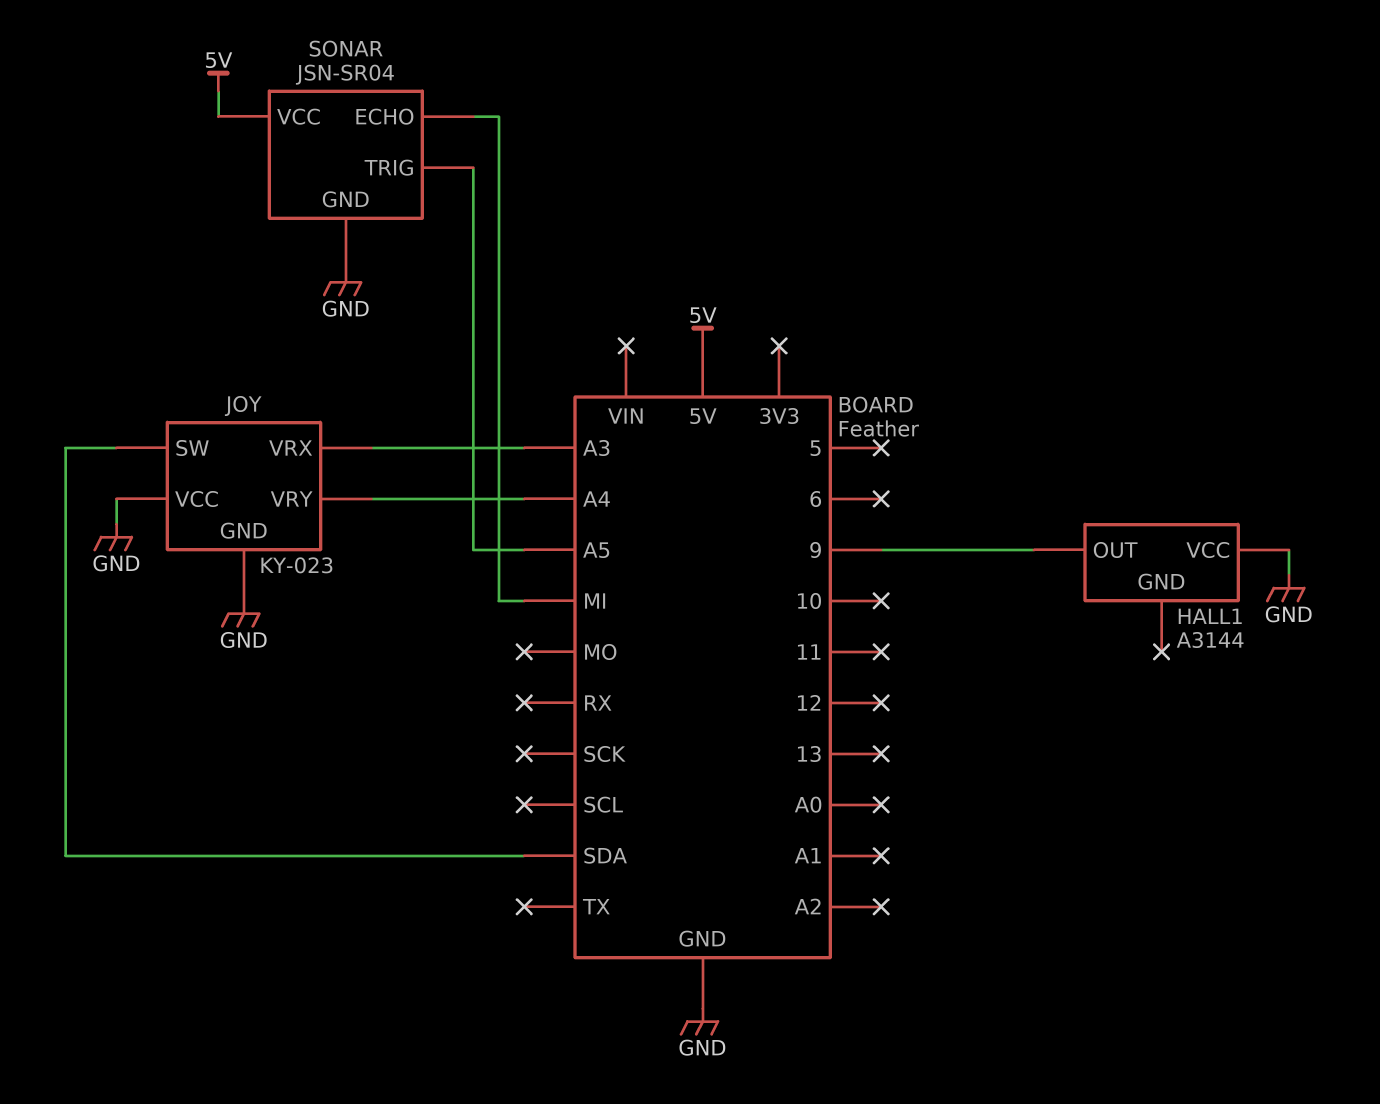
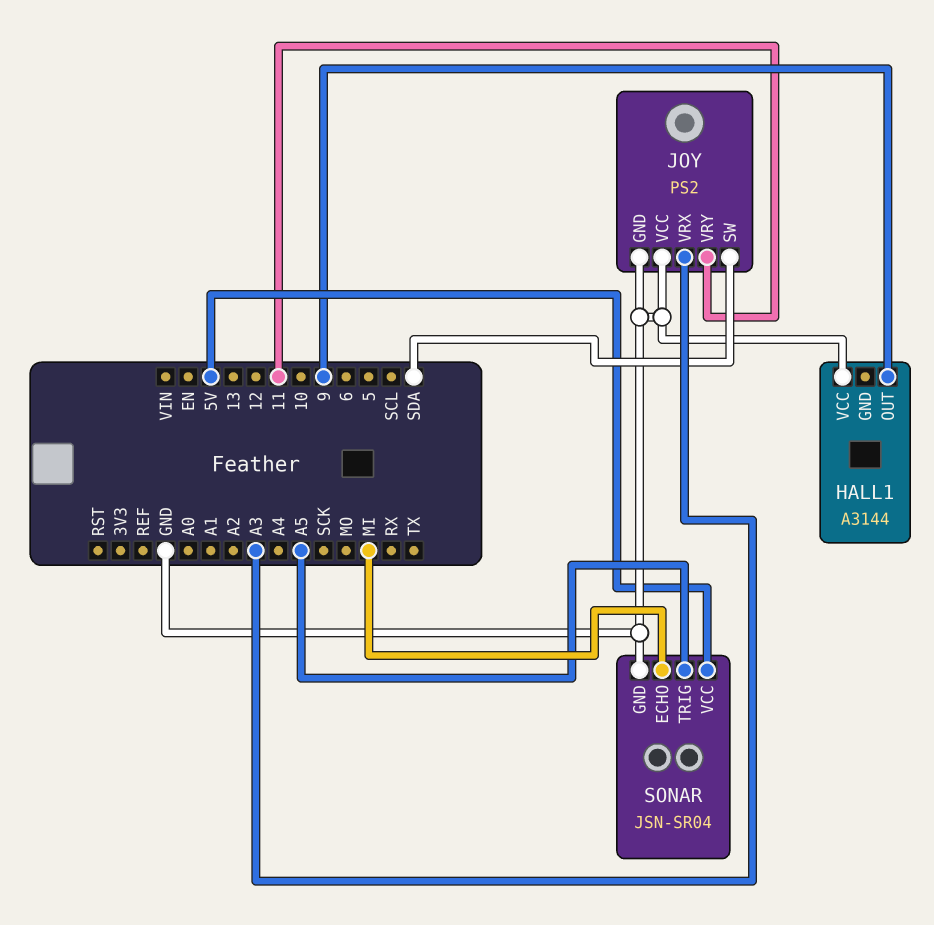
JOY: KY-023 -> PS2
JOY pin VRY: A4 -> 11

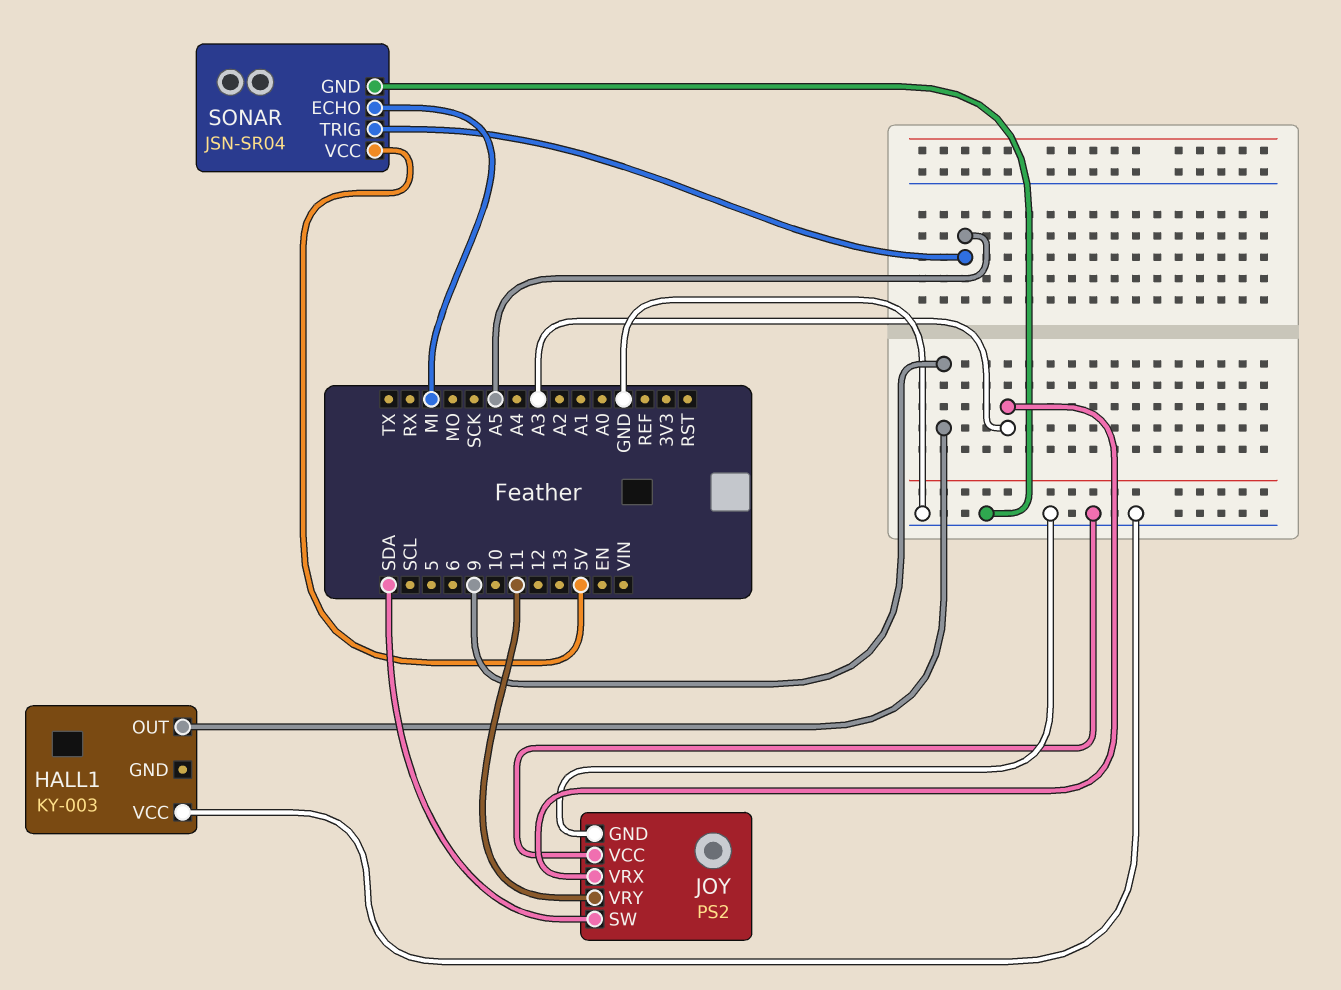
HALL1: A3144 -> KY-003

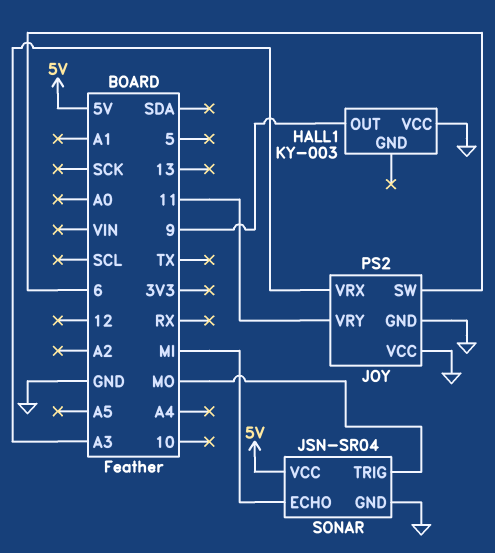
JOY pin SW: SDA -> 6
SONAR pin TRIG: A5 -> MO

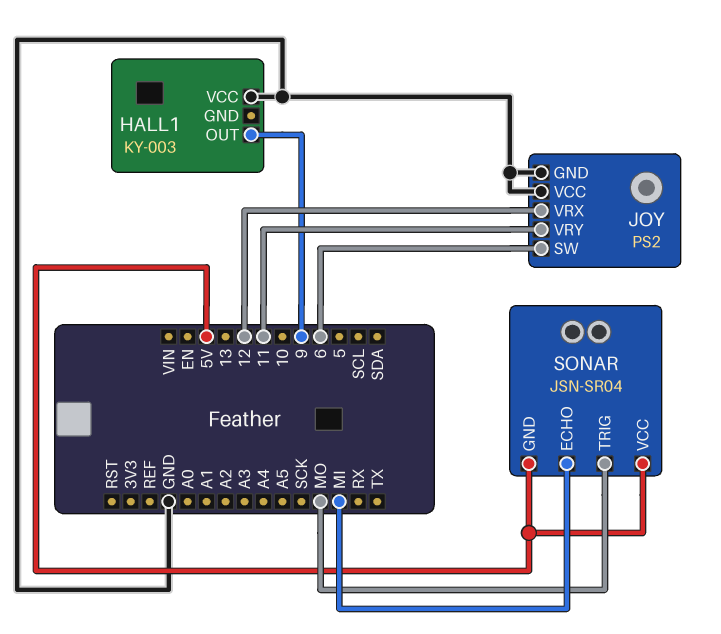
JOY pin VRX: A3 -> 12
SONAR pin GND: GND -> 5V

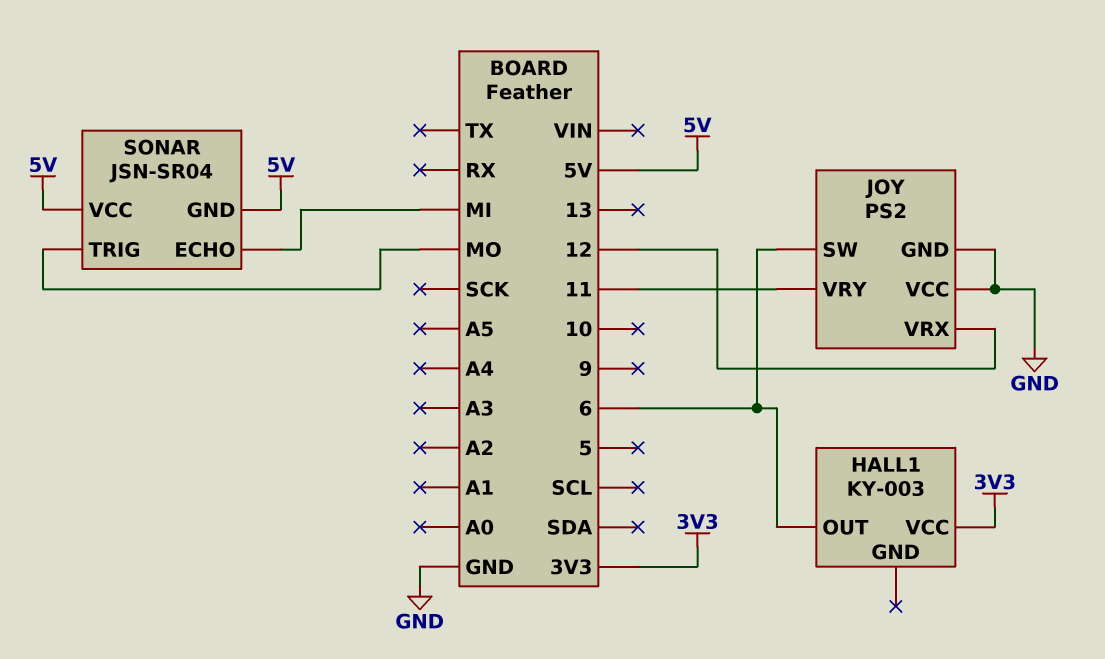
HALL1 pin OUT: 9 -> 6
HALL1 pin VCC: GND -> 3V3

